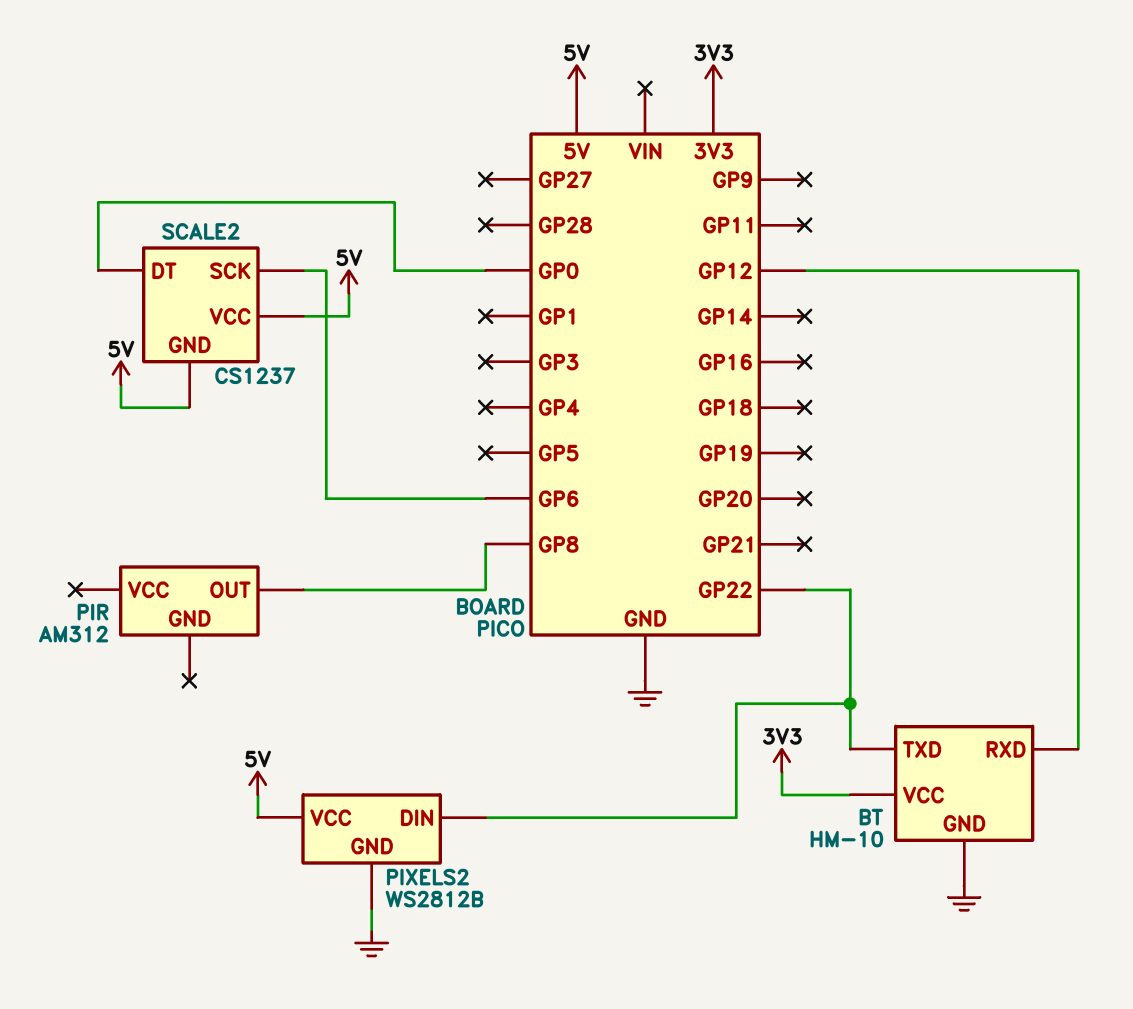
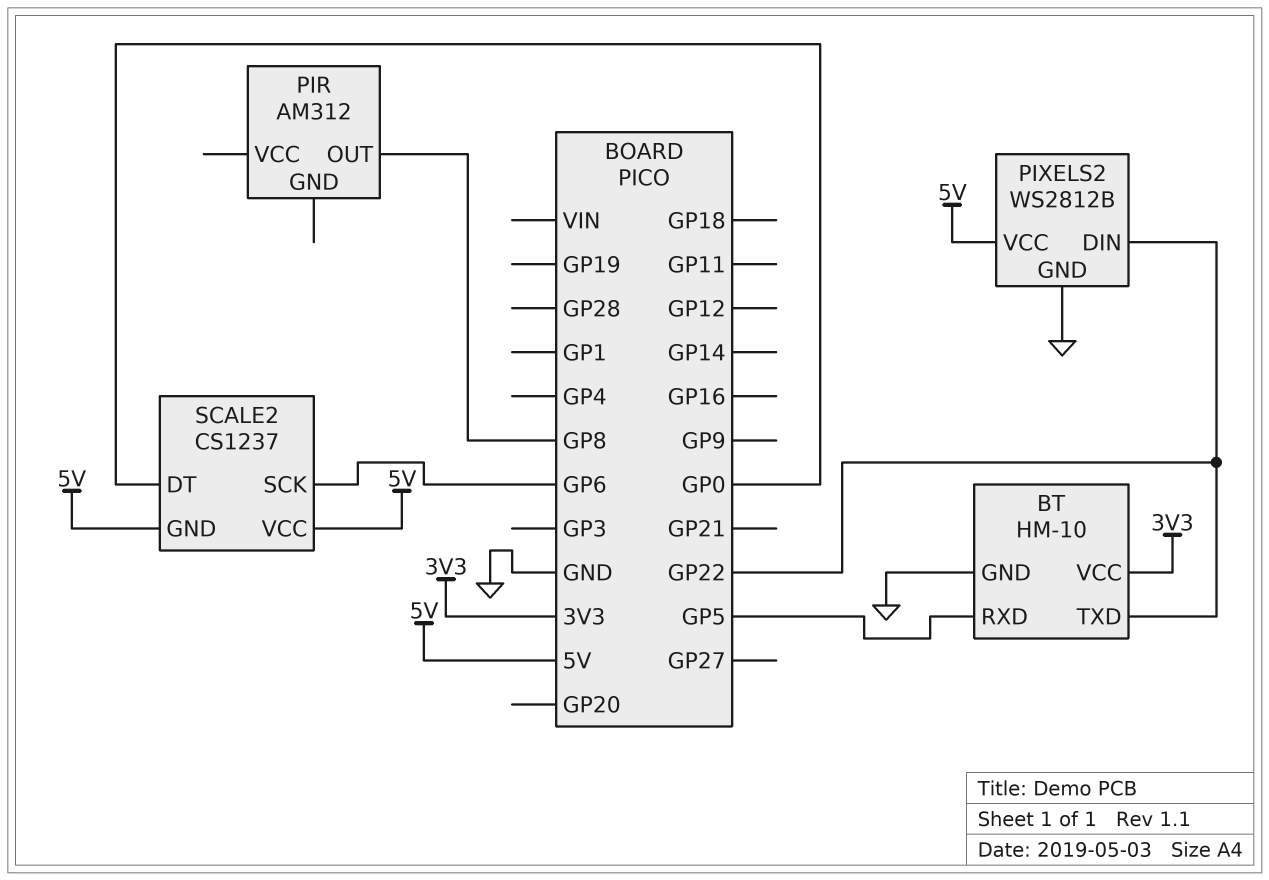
BT pin RXD: GP12 -> GP5

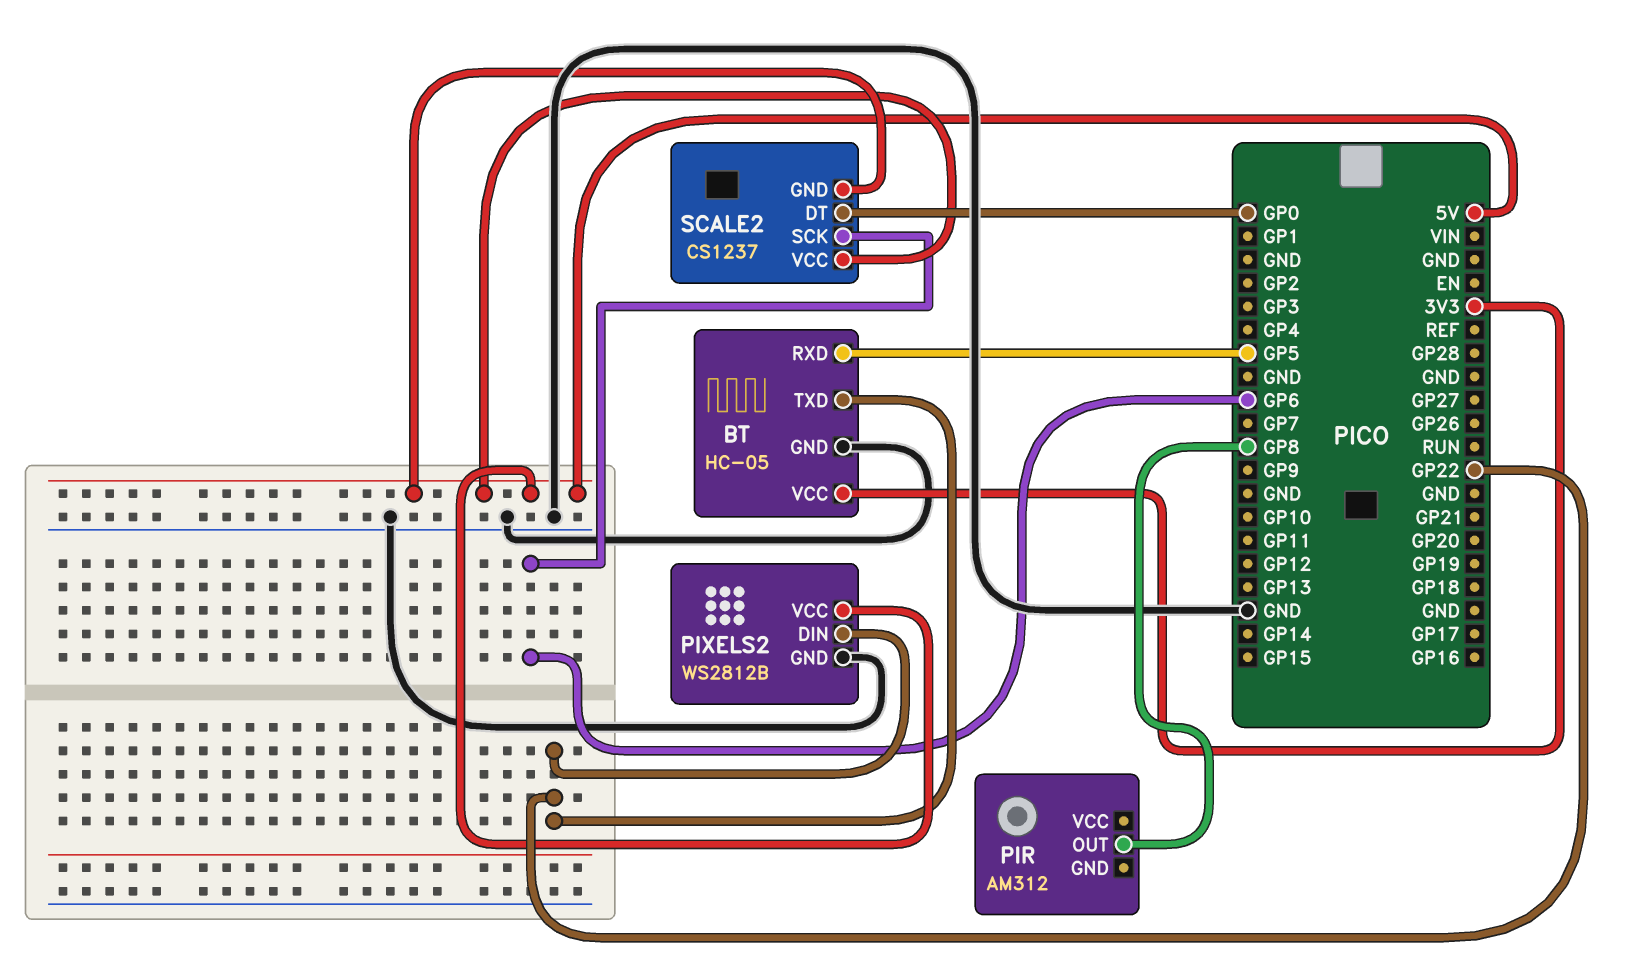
BT: HM-10 -> HC-05

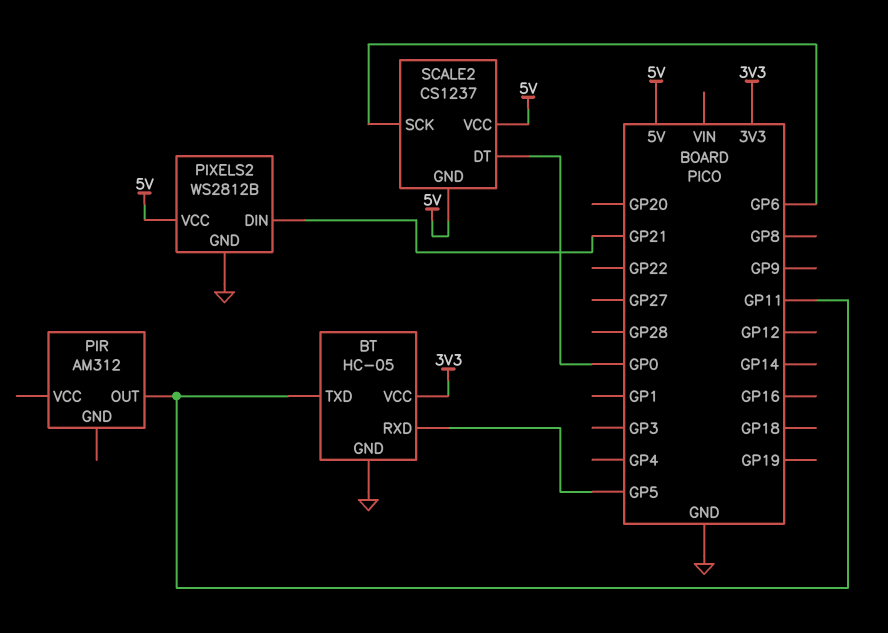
BT pin TXD: GP22 -> GP11
PIR pin OUT: GP8 -> GP11
PIXELS2 pin DIN: GP22 -> GP21

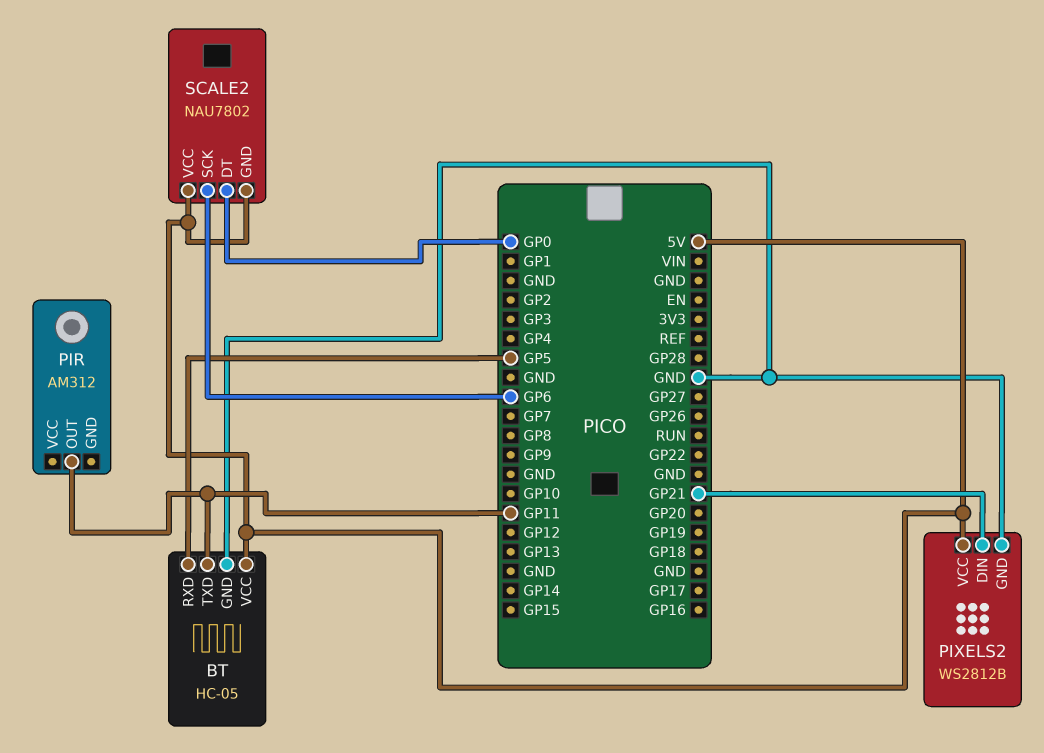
BT pin VCC: 3V3 -> 5V
SCALE2: CS1237 -> NAU7802

